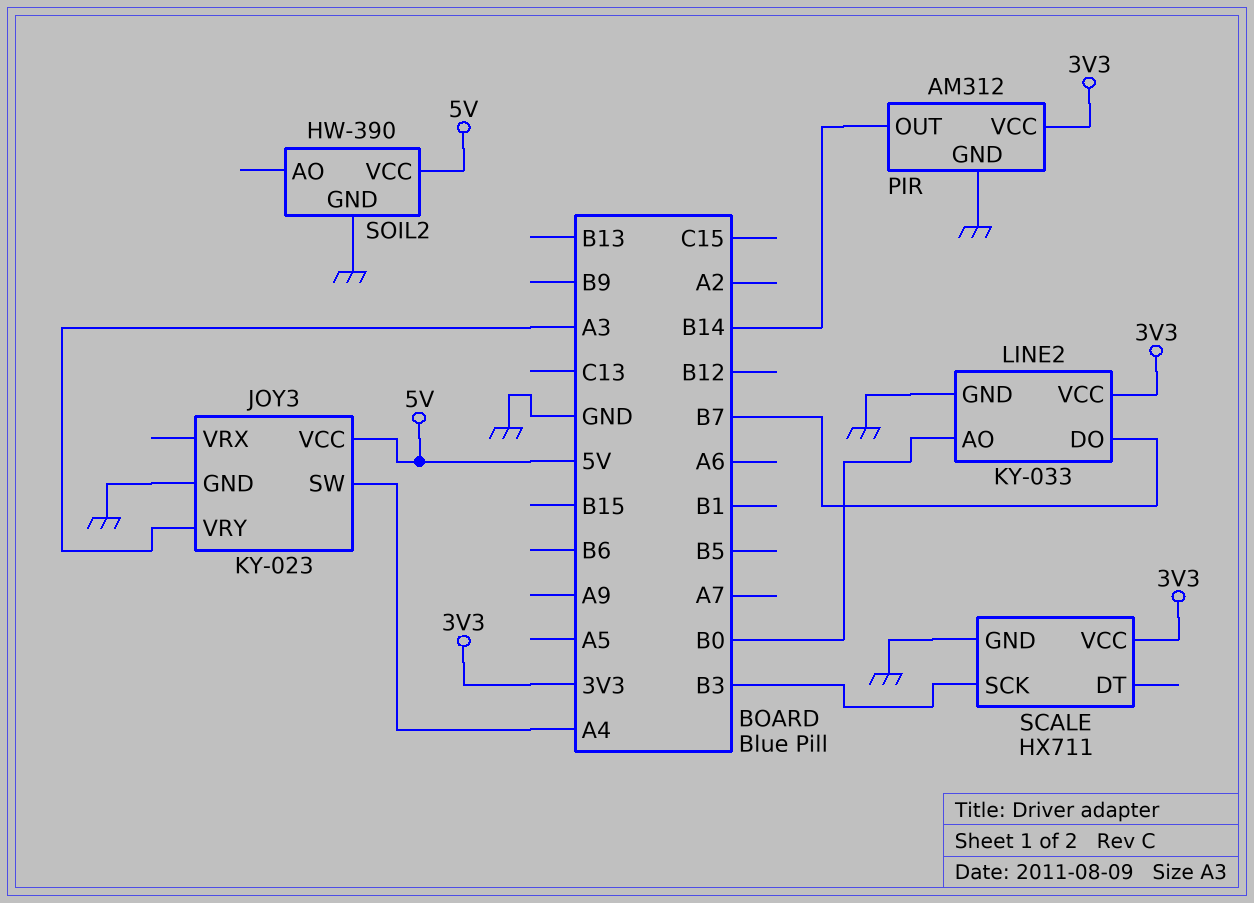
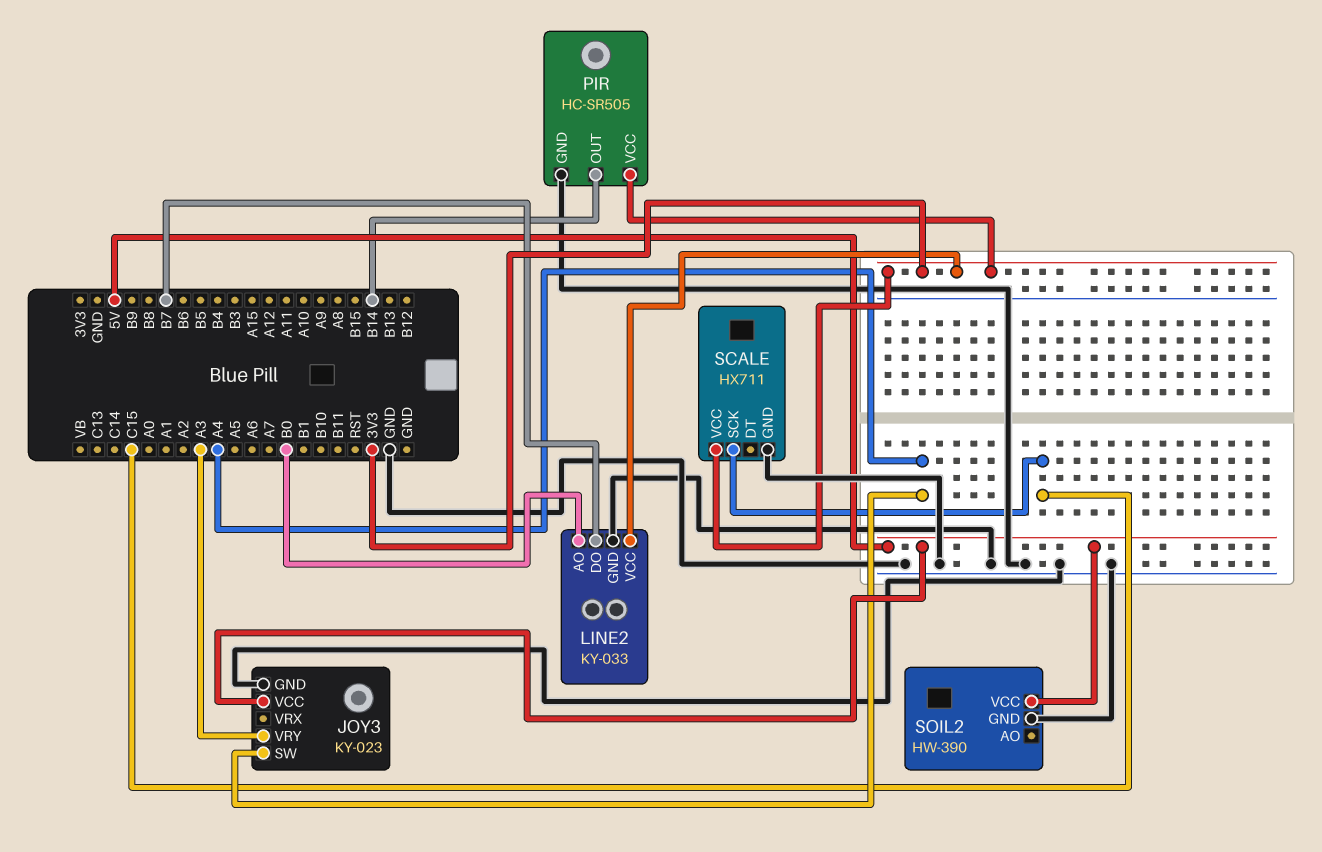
PIR: AM312 -> HC-SR505
SCALE pin SCK: B3 -> C15

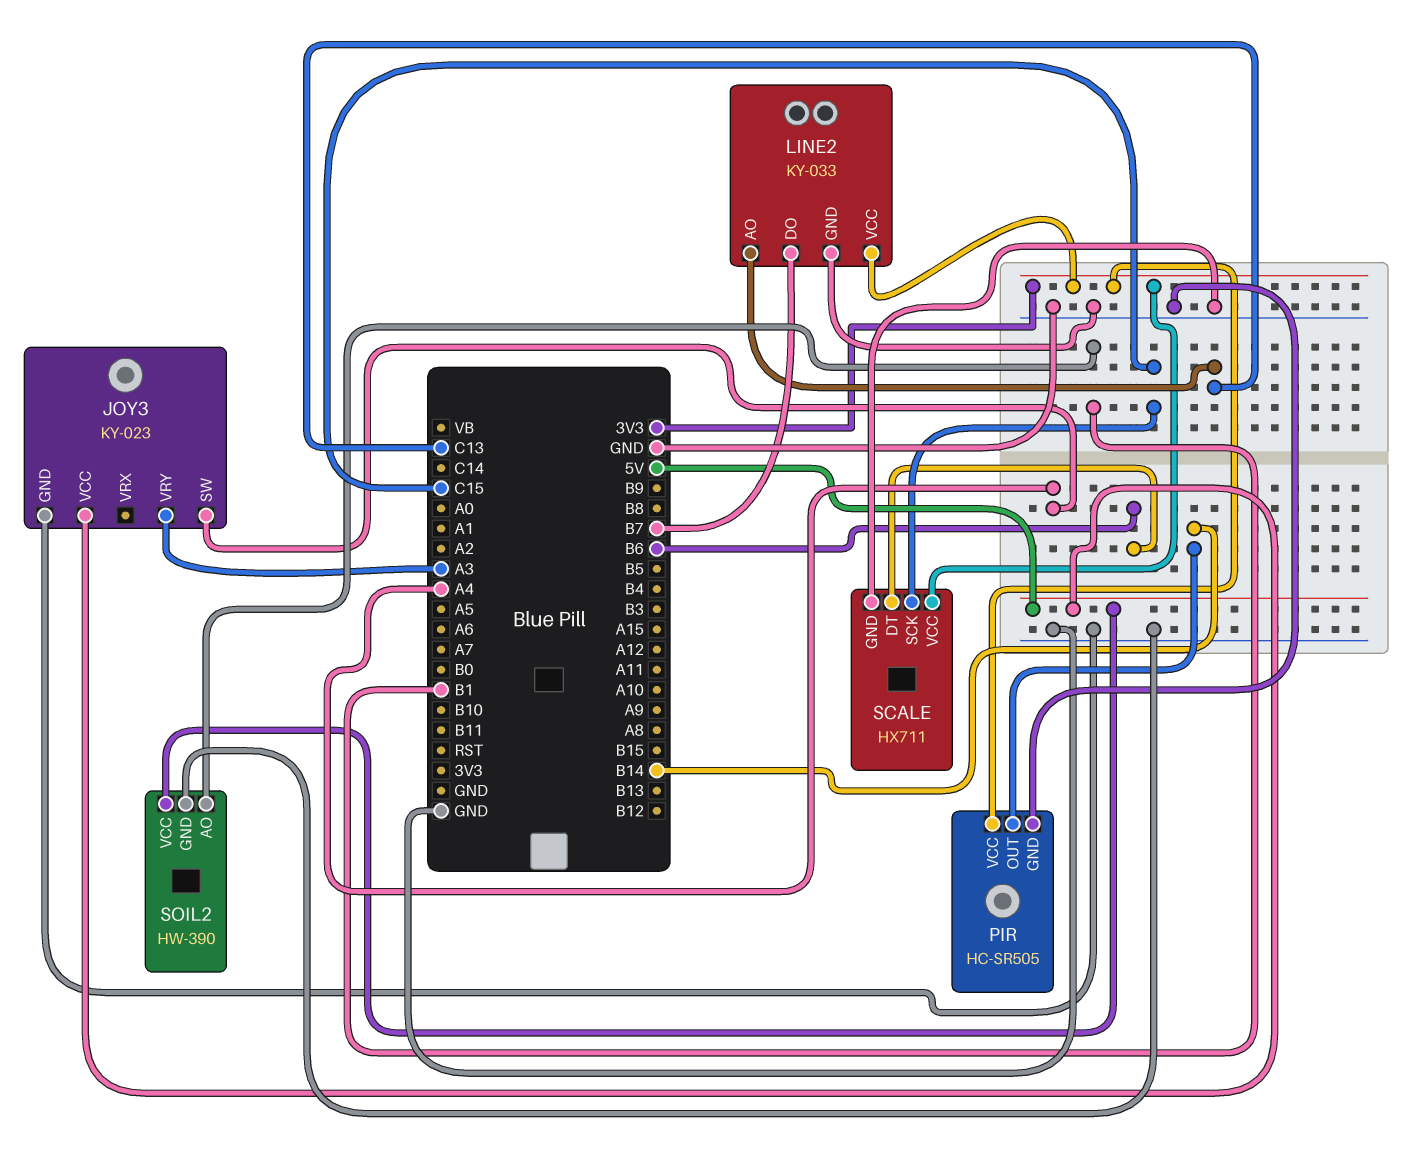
LINE2 pin AO: B0 -> C13
SCALE pin DT: none -> B6
SOIL2 pin AO: none -> B1

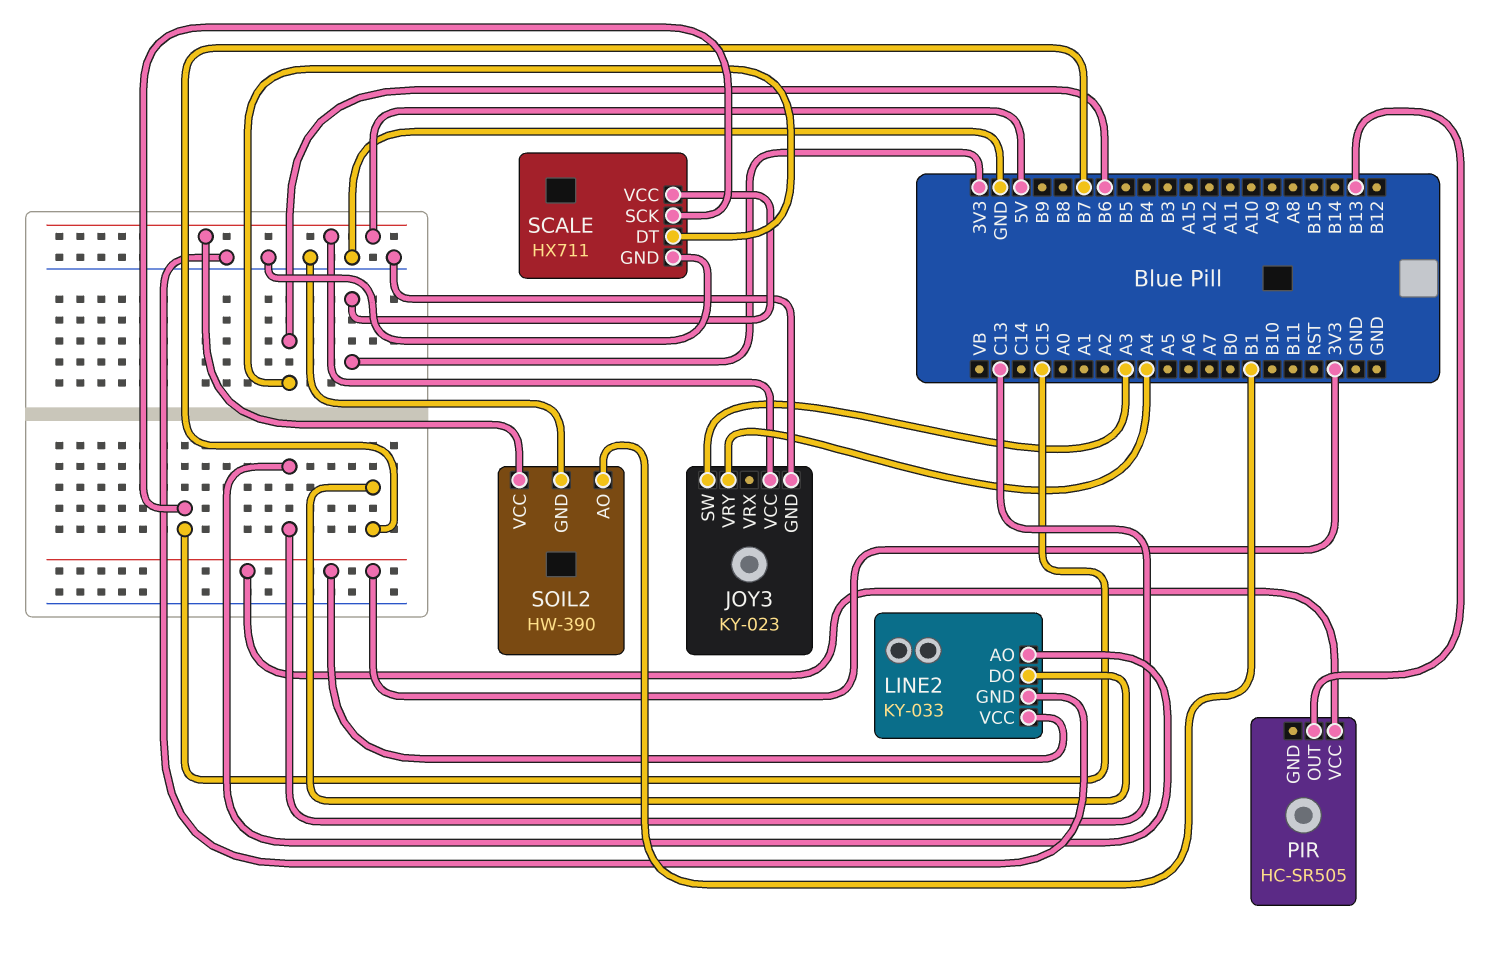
JOY3 pin SW: A4 -> A3
JOY3 pin VRY: A3 -> A4
PIR pin GND: GND -> none
PIR pin OUT: B14 -> B13

